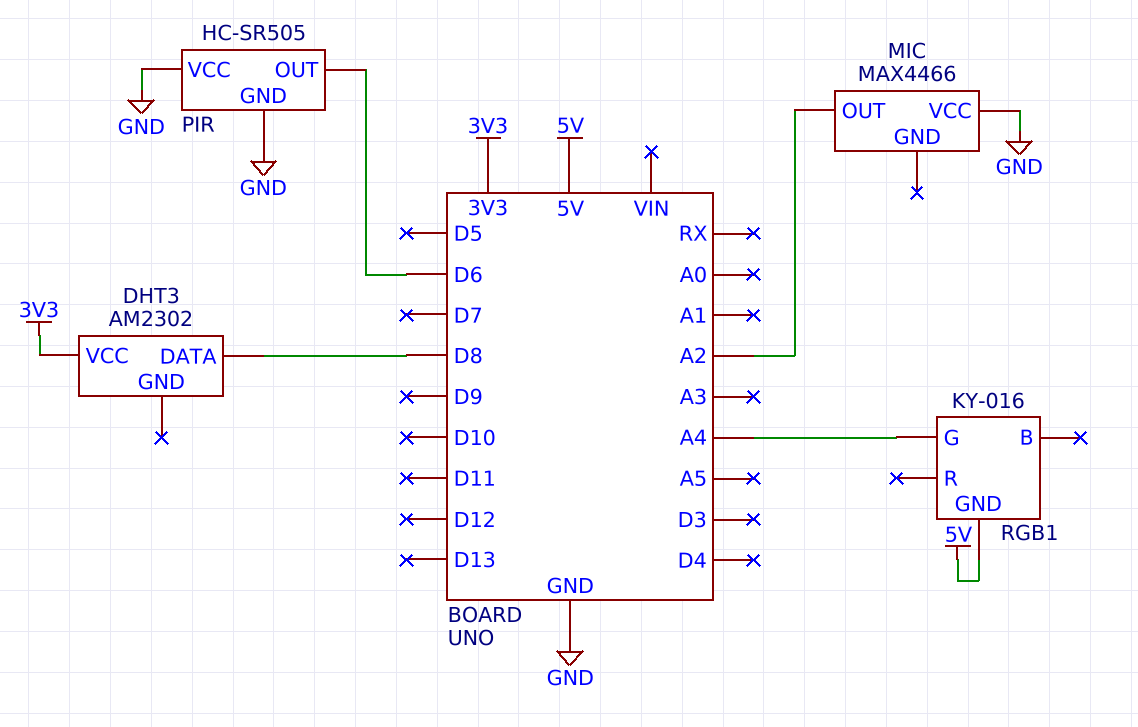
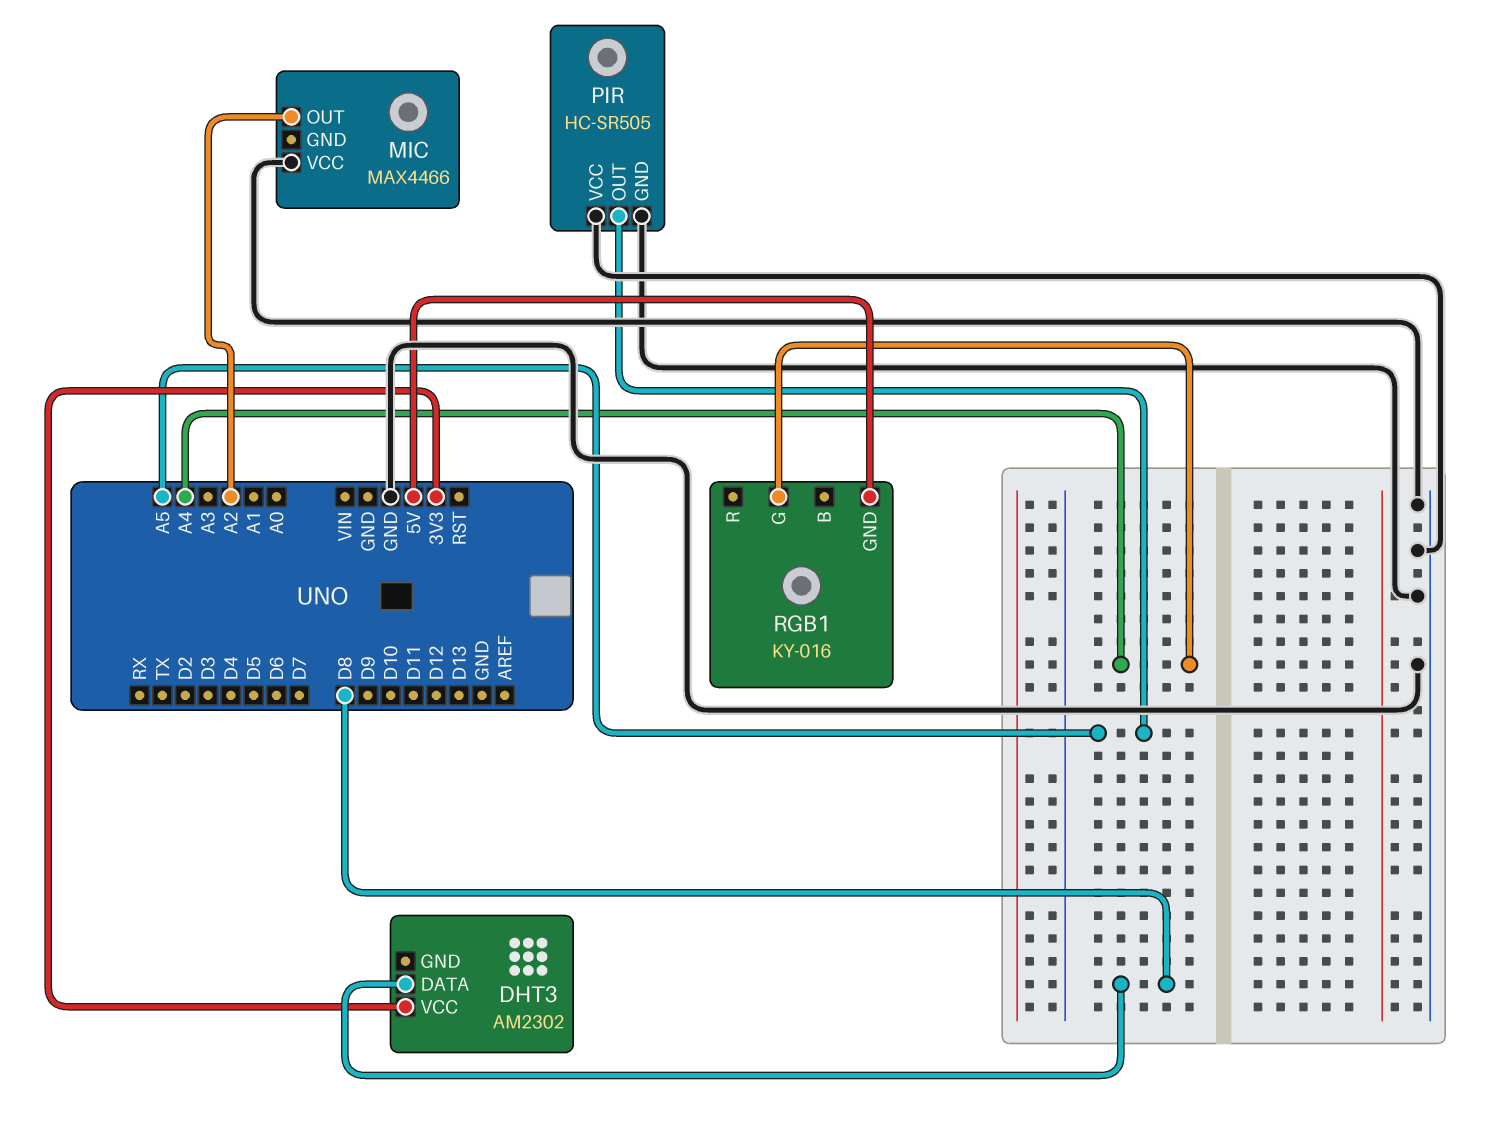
PIR pin OUT: D6 -> A5

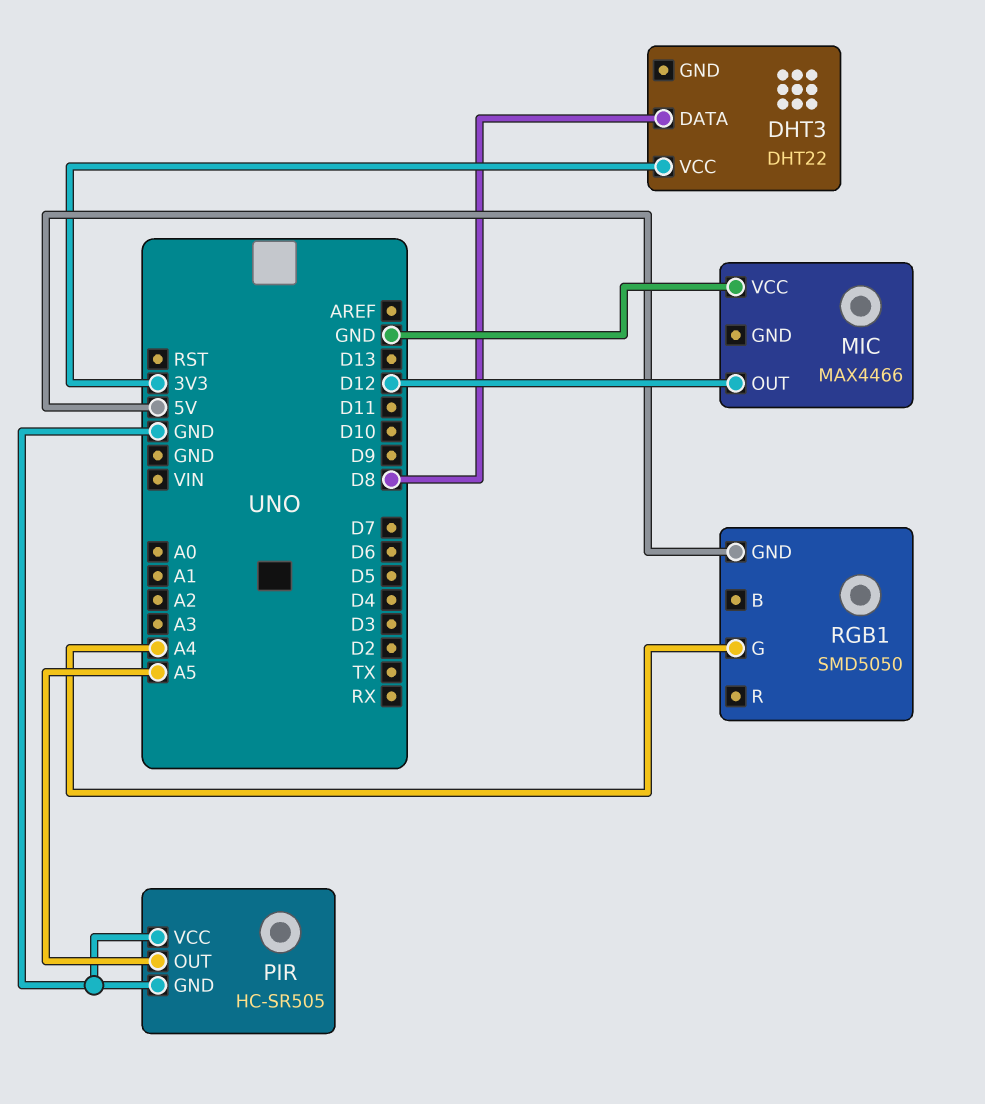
DHT3: AM2302 -> DHT22
MIC pin OUT: A2 -> D12
RGB1: KY-016 -> SMD5050

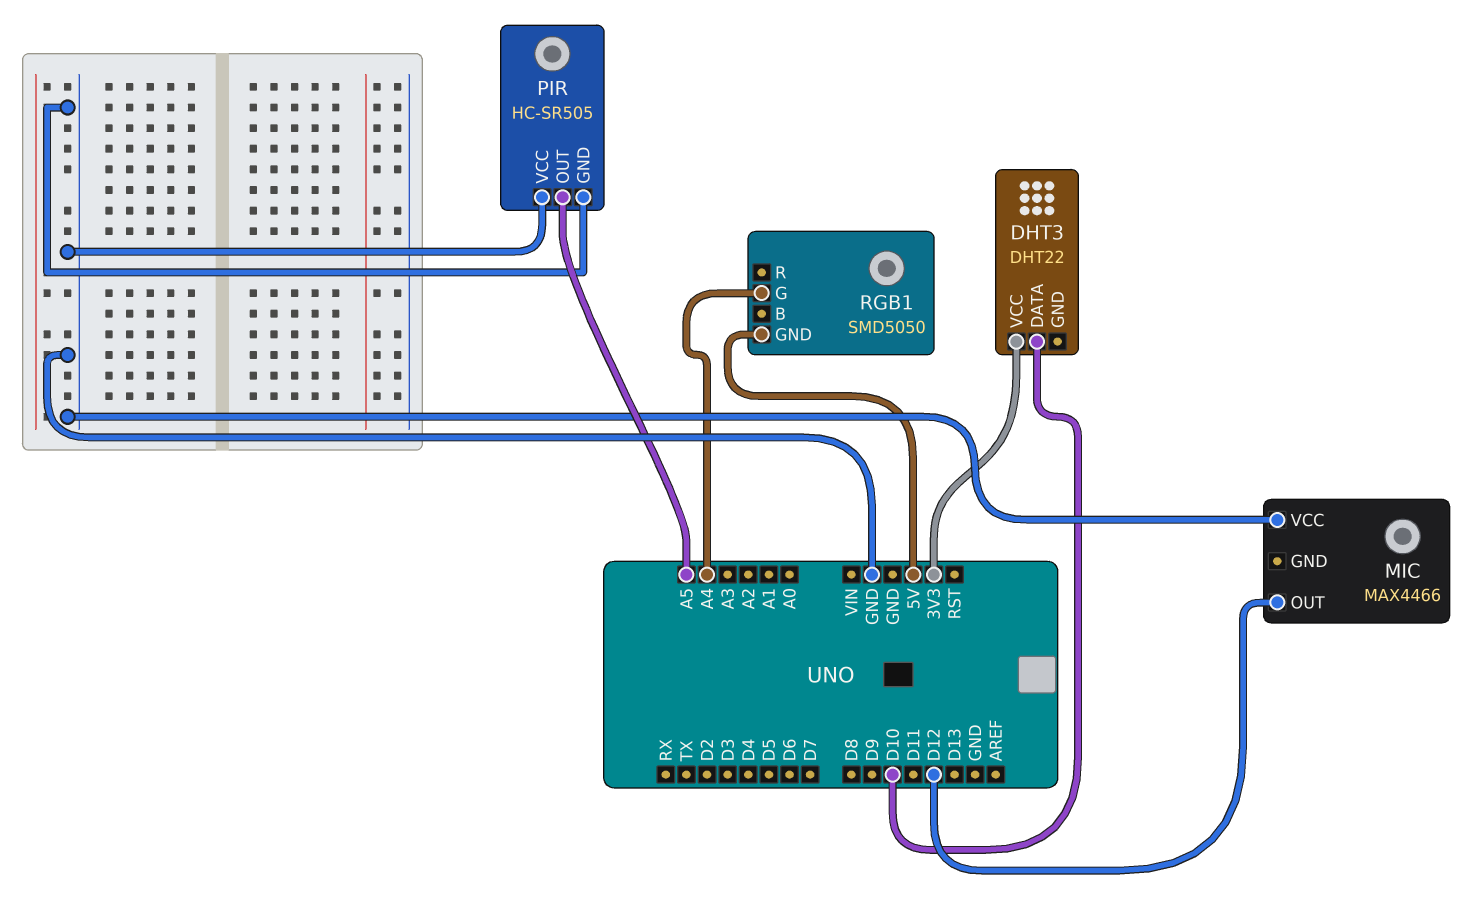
DHT3 pin DATA: D8 -> D10

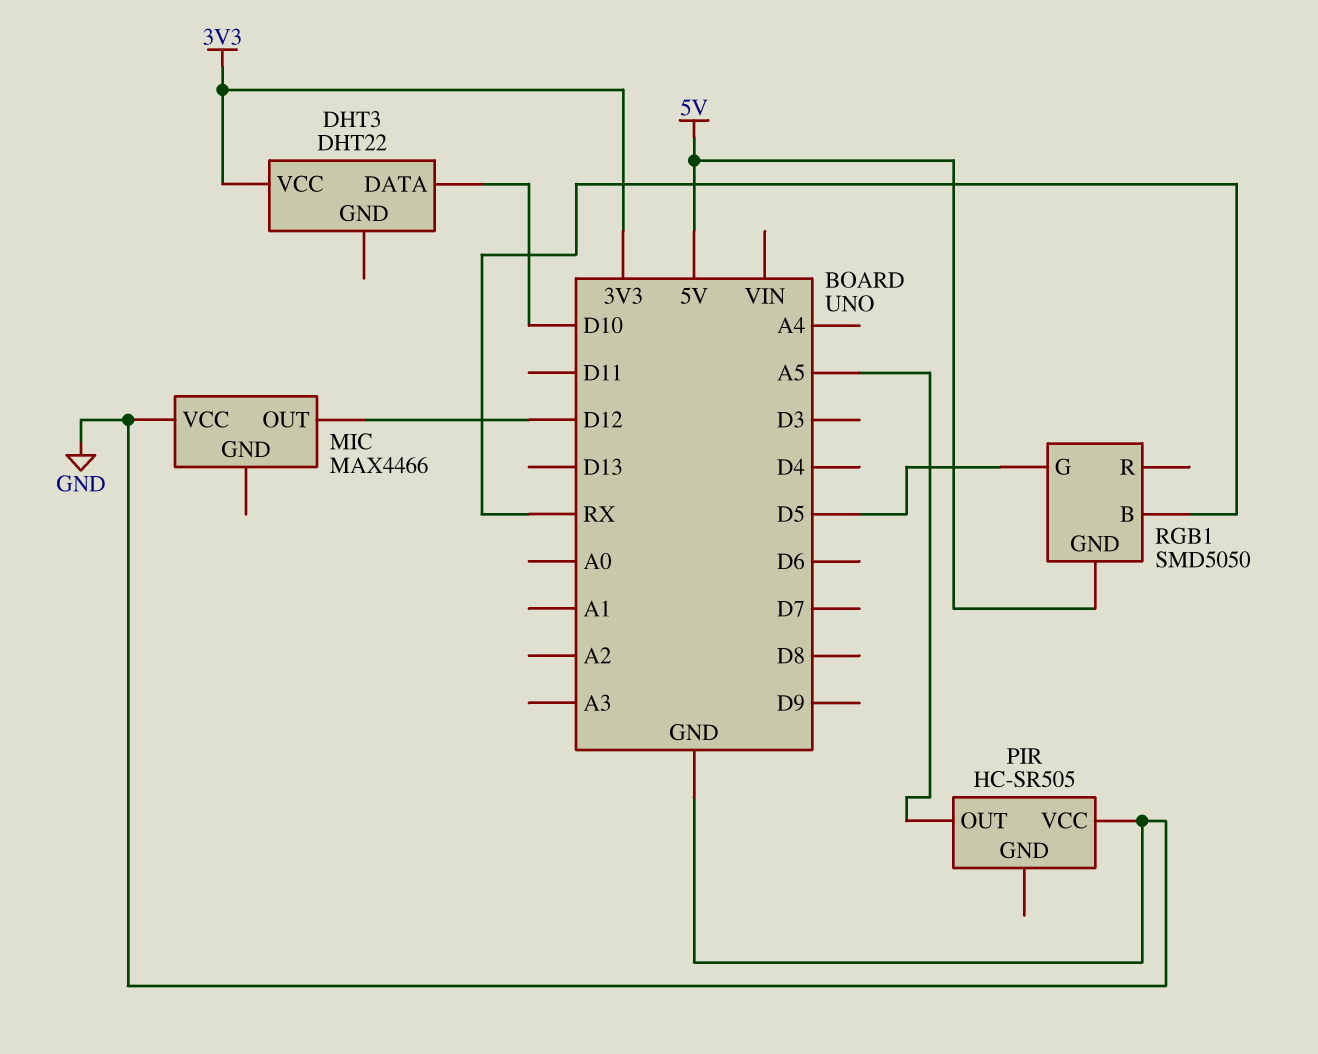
PIR pin GND: GND -> none
RGB1 pin B: none -> RX
RGB1 pin G: A4 -> D5

